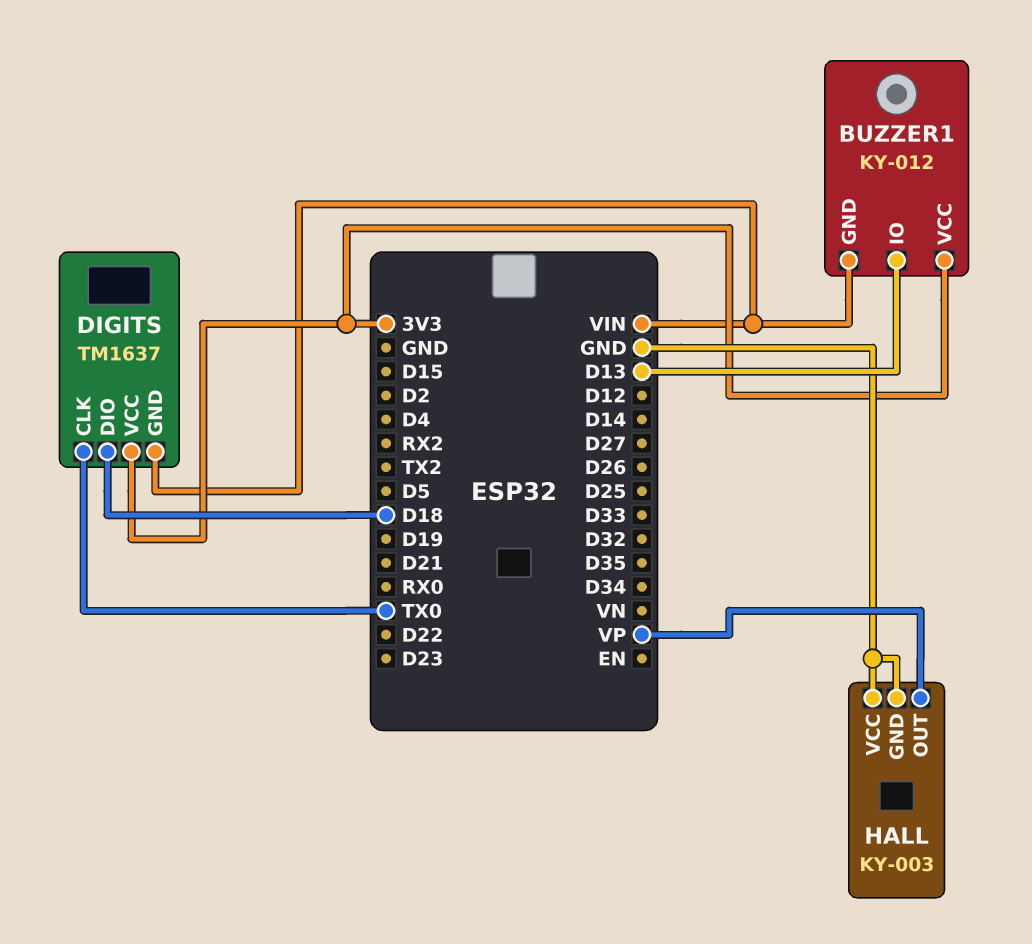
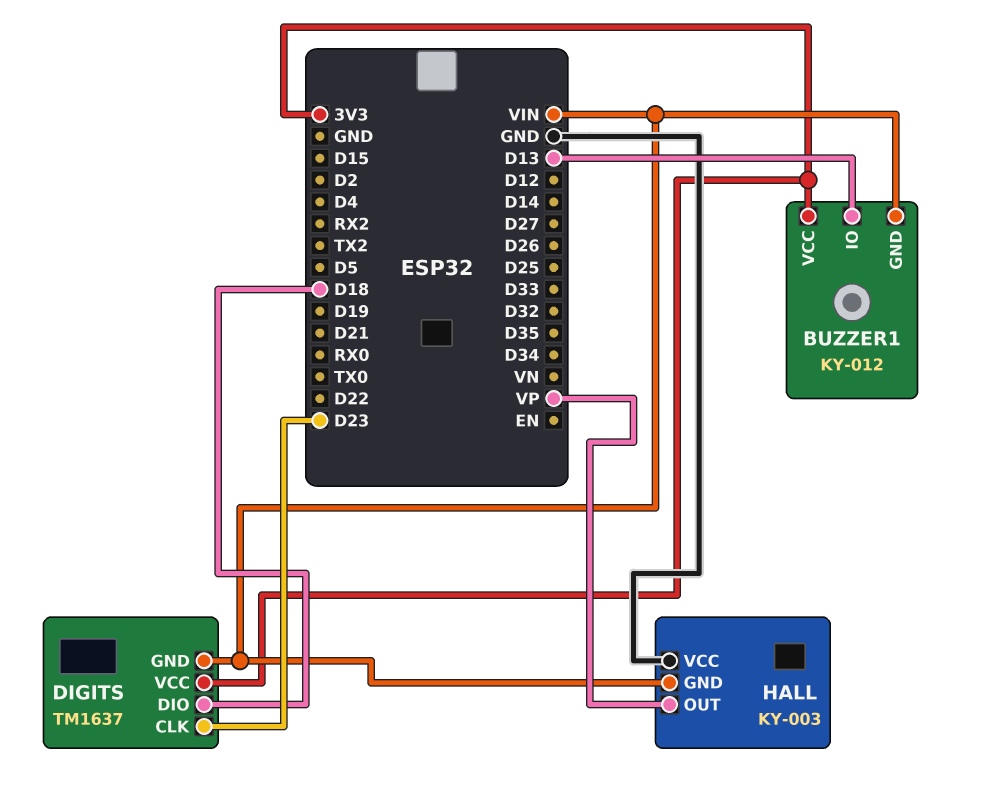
DIGITS pin CLK: TX0 -> D23
HALL pin GND: GND -> VIN

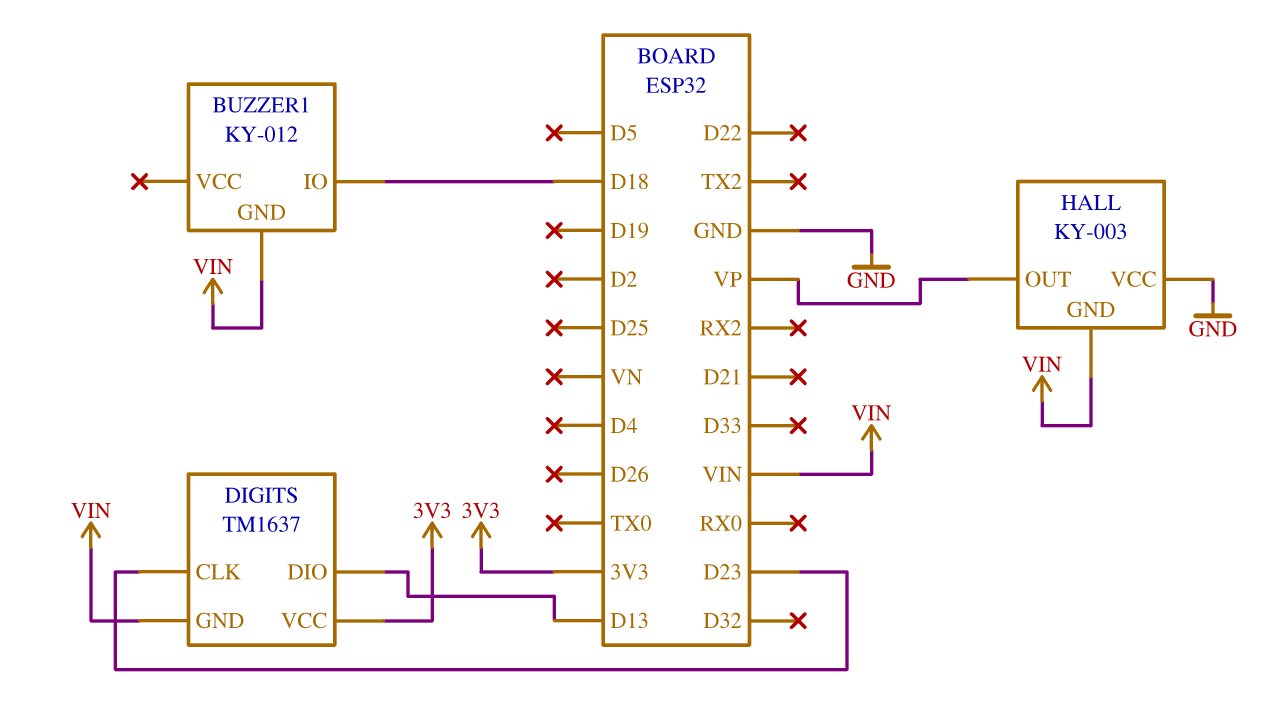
BUZZER1 pin IO: D13 -> D18
BUZZER1 pin VCC: 3V3 -> none
DIGITS pin DIO: D18 -> D13

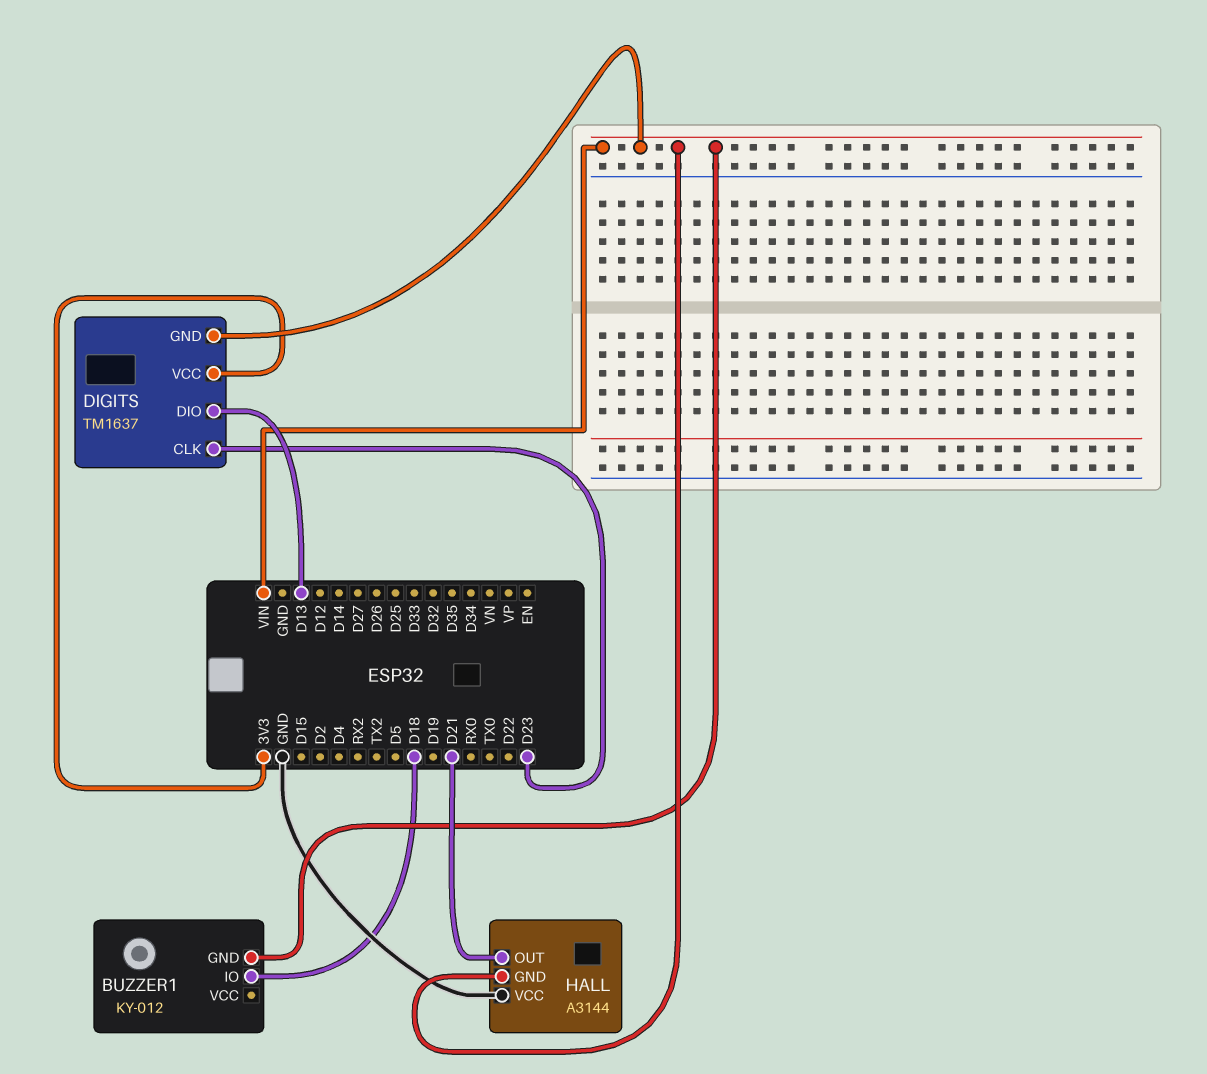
HALL: KY-003 -> A3144
HALL pin OUT: VP -> D21

